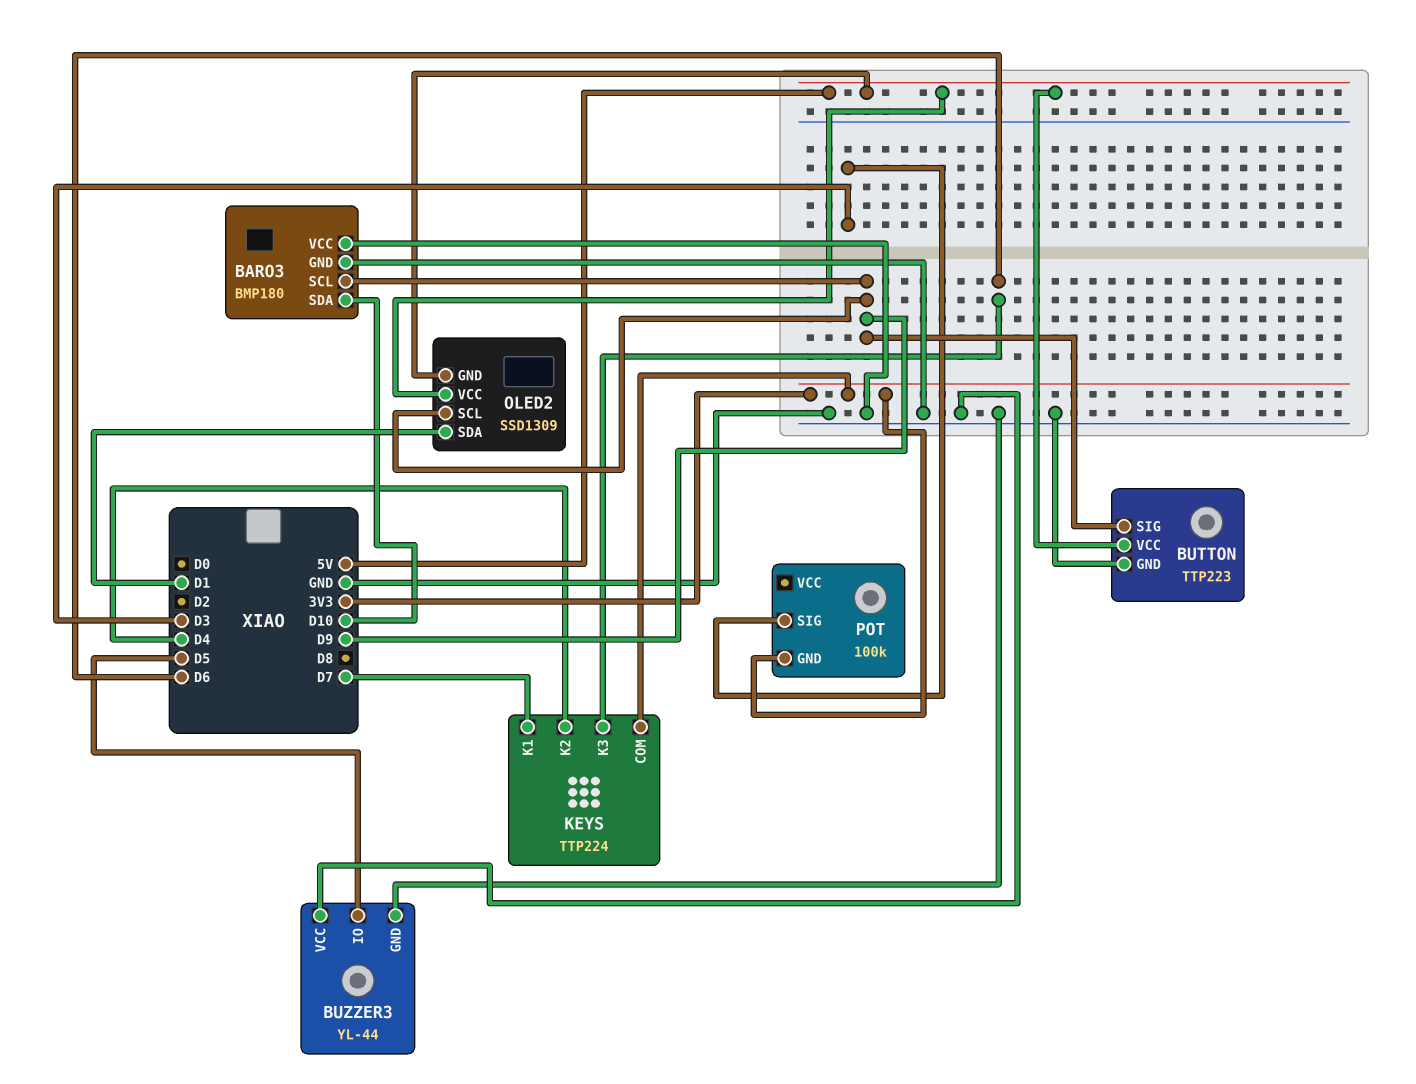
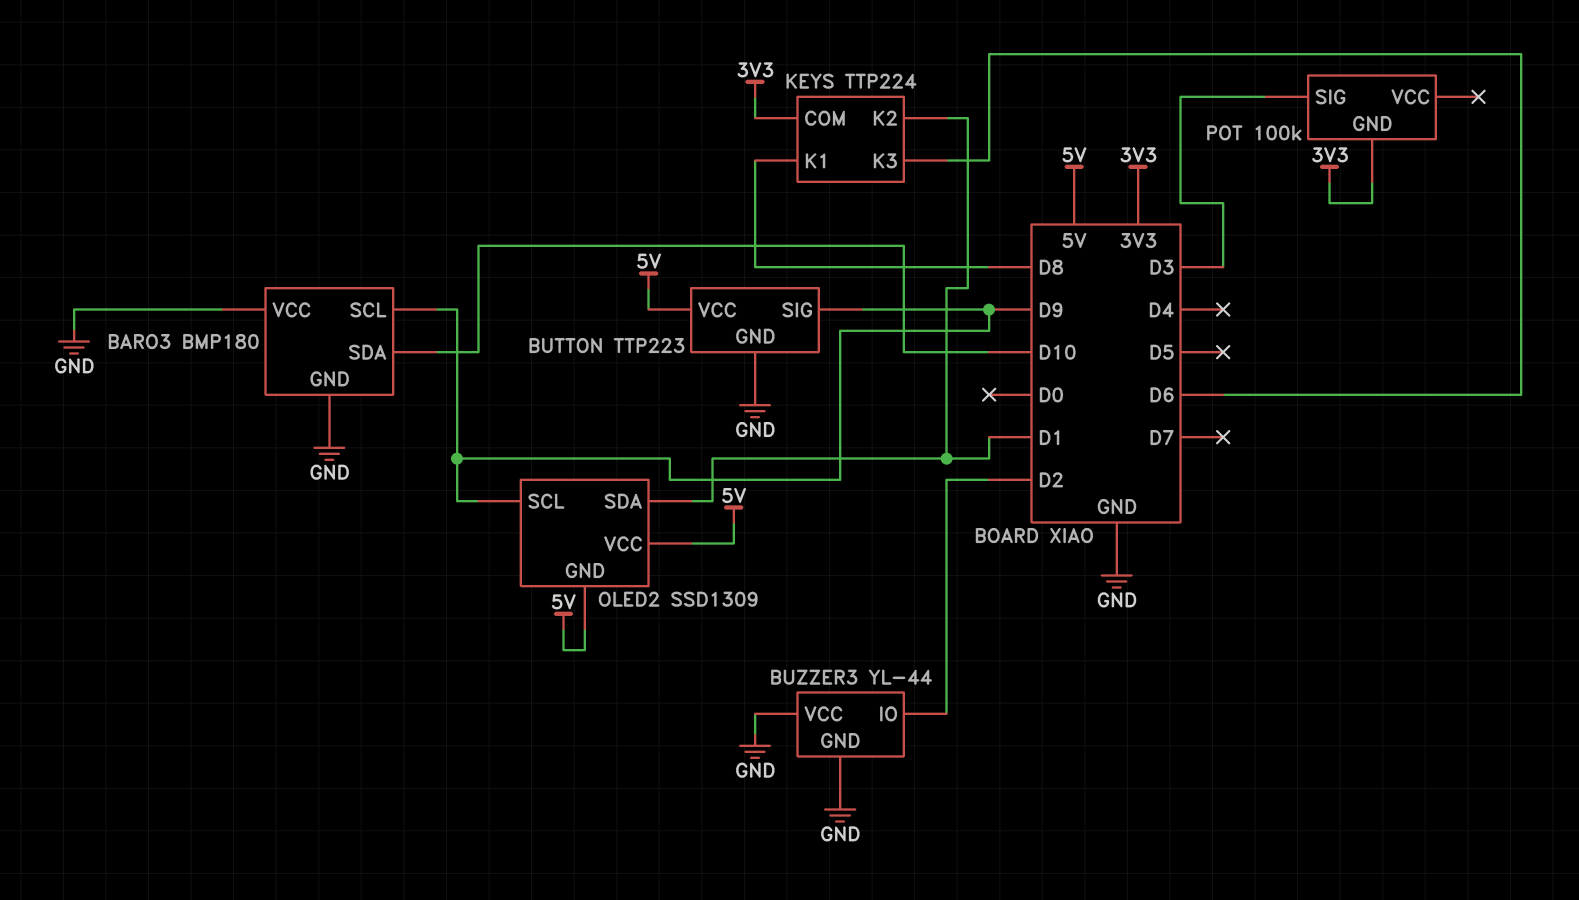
BUZZER3 pin IO: D5 -> D2
KEYS pin K1: D7 -> D8
KEYS pin K2: D4 -> D1

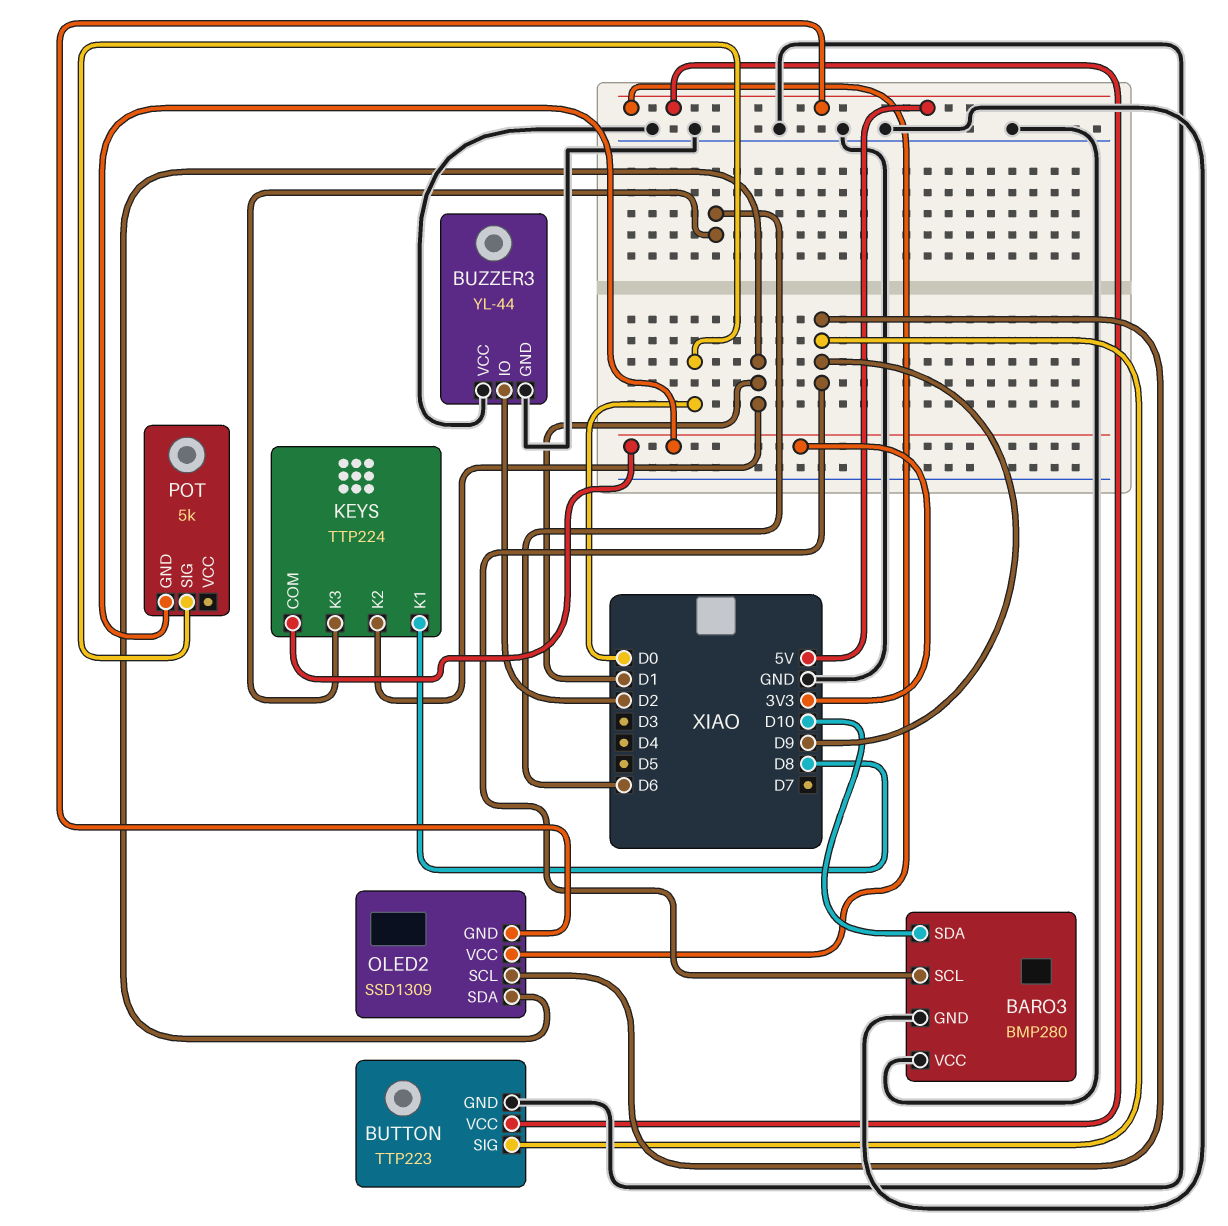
BARO3: BMP180 -> BMP280
POT: 100k -> 5k
POT pin SIG: D3 -> D0

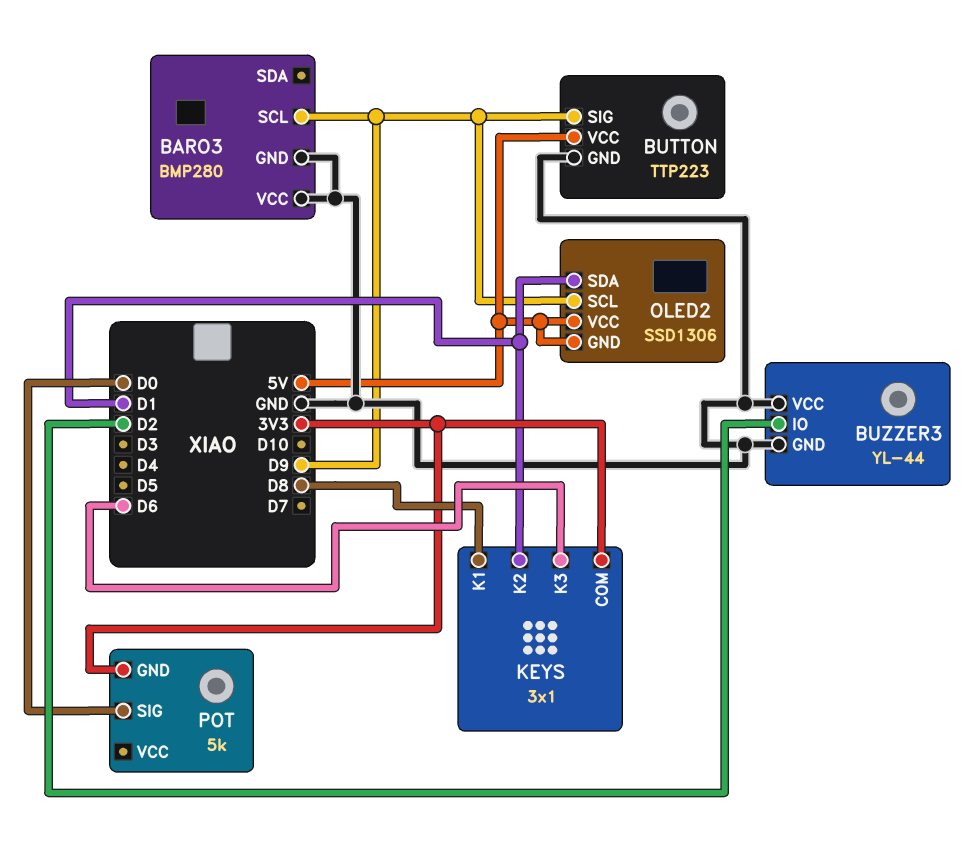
BARO3 pin SDA: D10 -> none
KEYS: TTP224 -> 3x1
OLED2: SSD1309 -> SSD1306

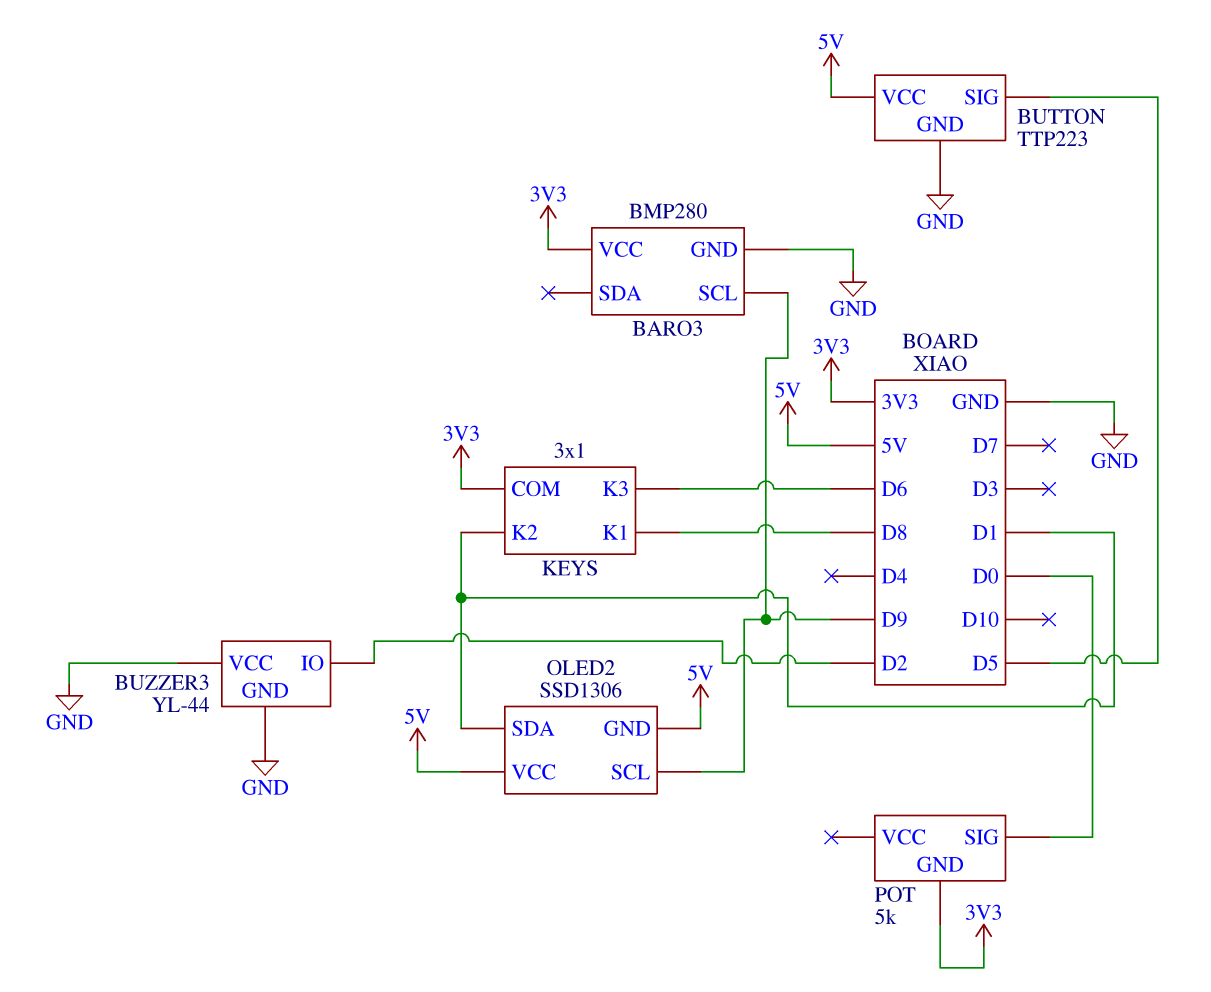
BARO3 pin VCC: GND -> 3V3
BUTTON pin SIG: D9 -> D5

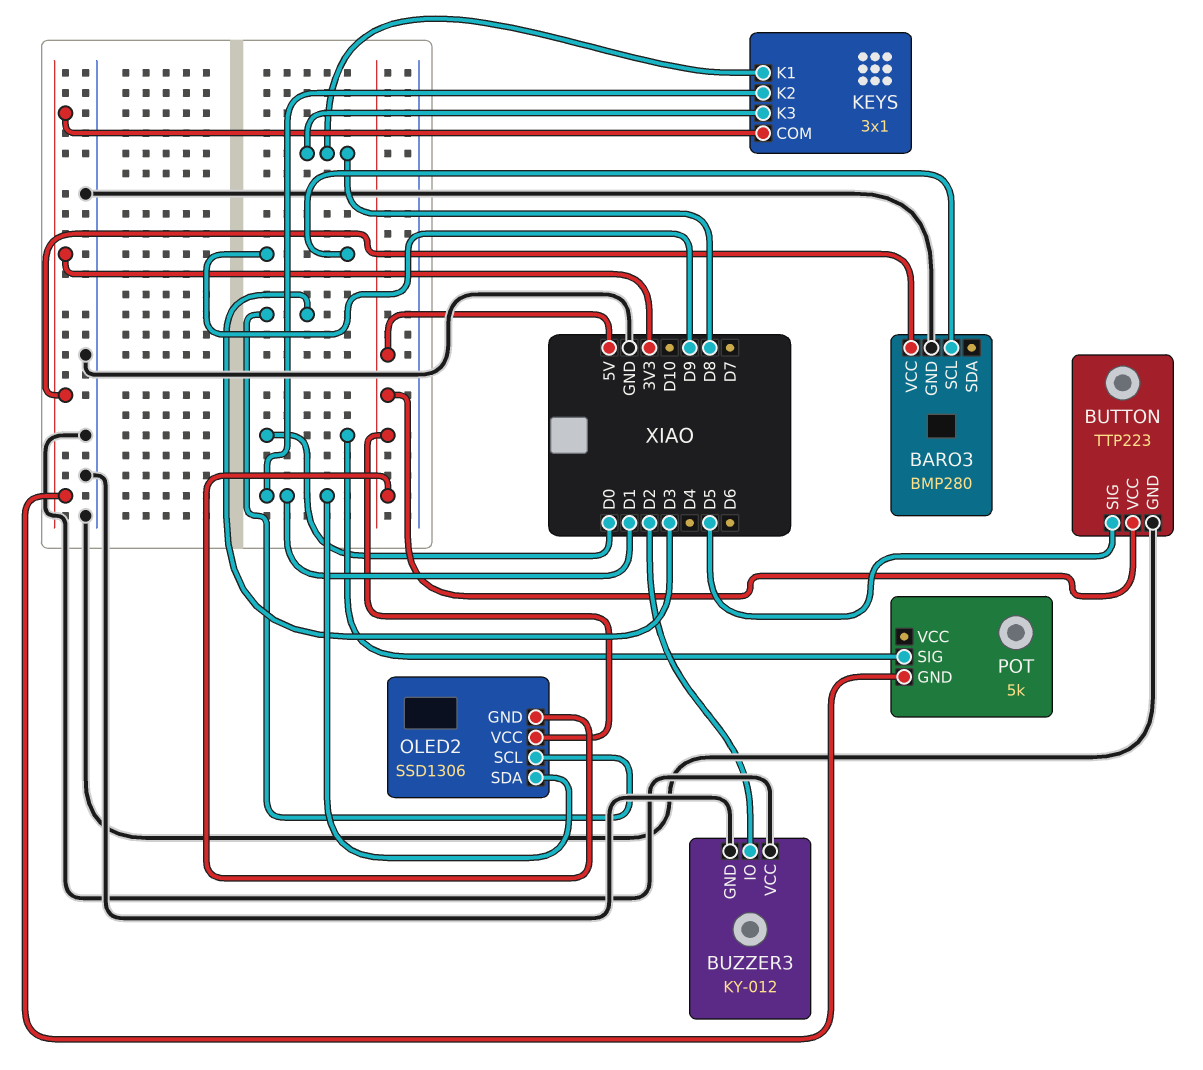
BUZZER3: YL-44 -> KY-012
KEYS pin K3: D6 -> D8
OLED2 pin SCL: D9 -> D3

